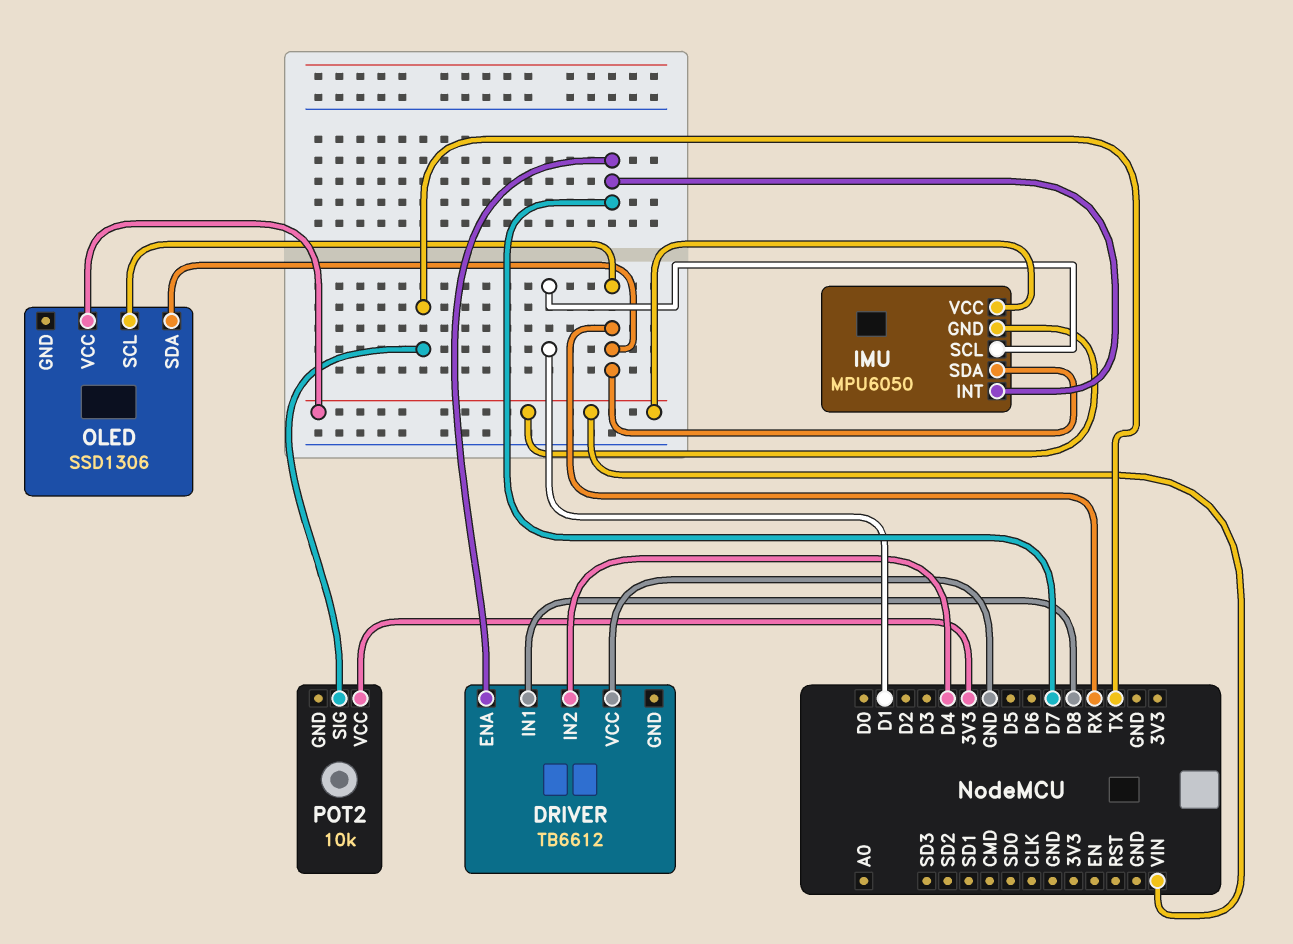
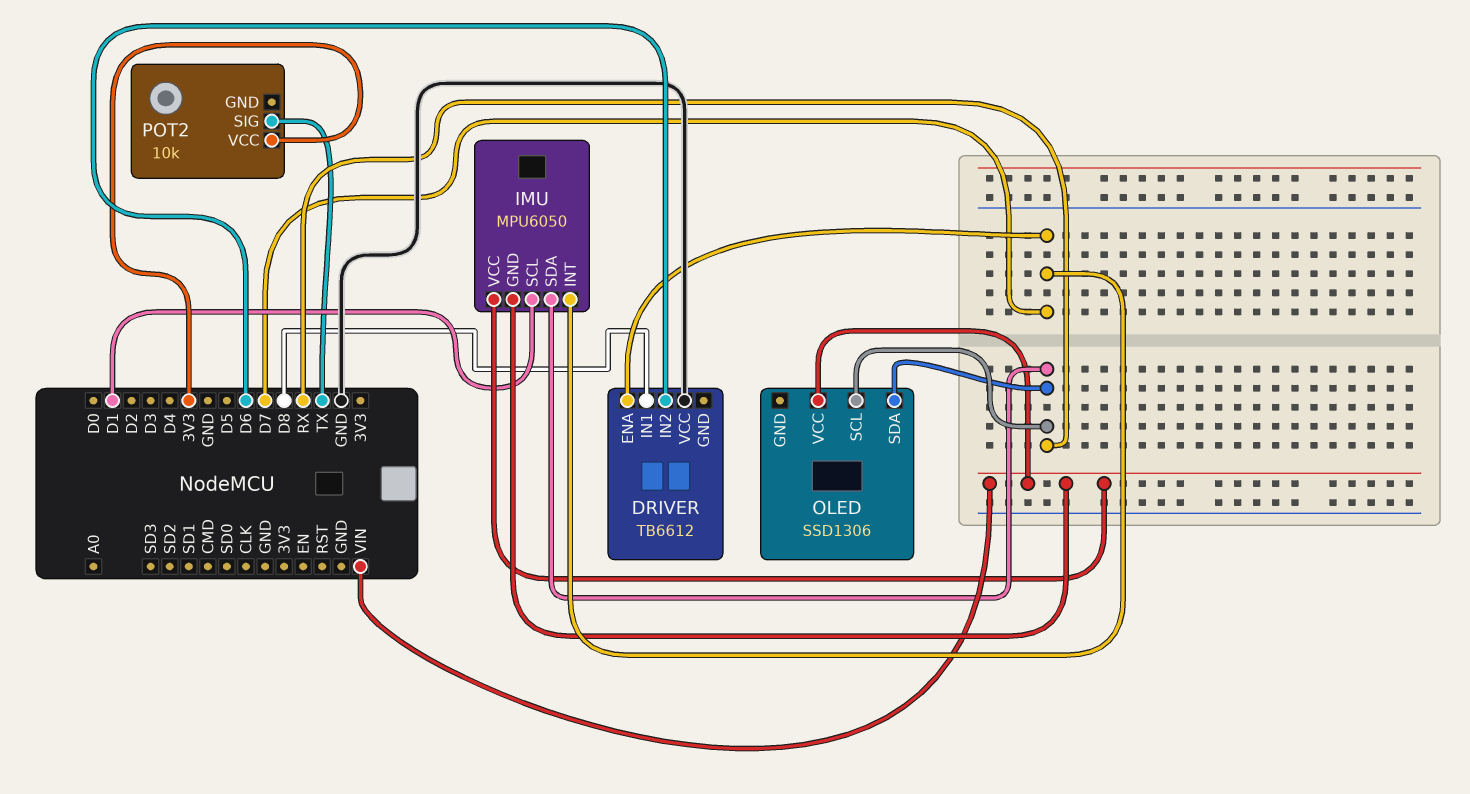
DRIVER pin IN2: D4 -> D6

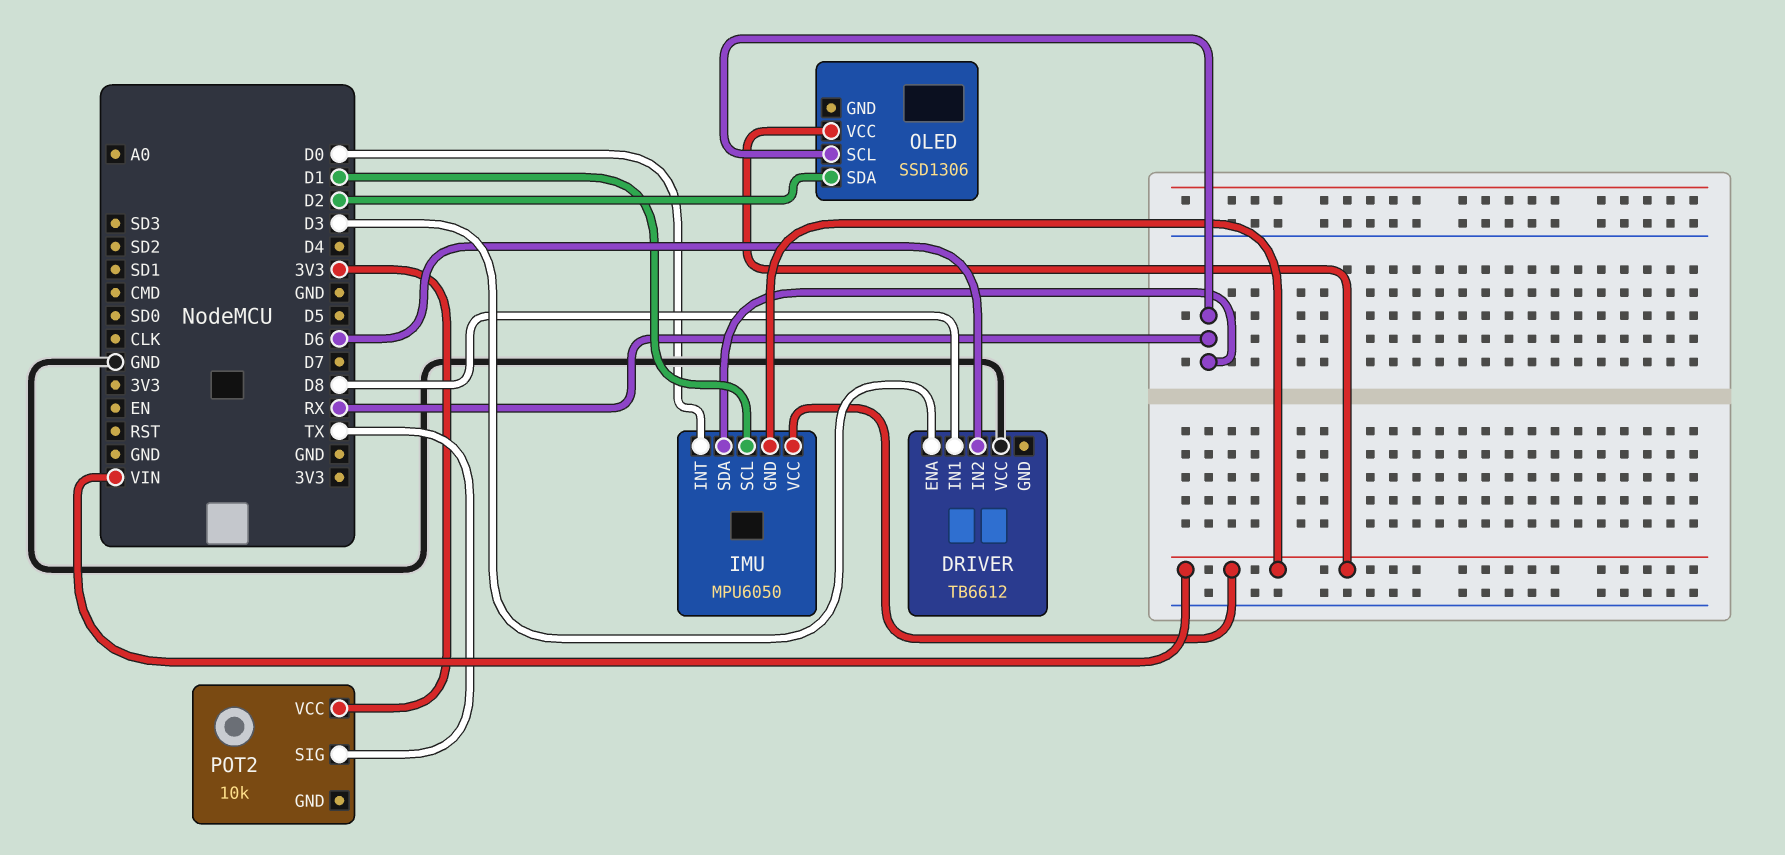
DRIVER pin ENA: D7 -> D3
IMU pin INT: D7 -> D0
OLED pin SDA: RX -> D2

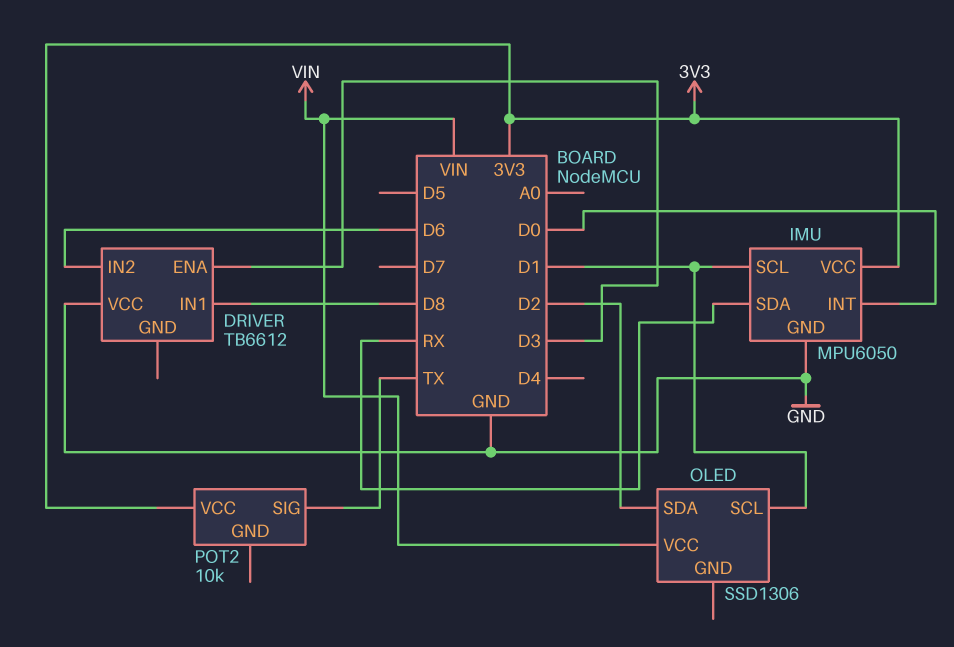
IMU pin GND: VIN -> GND
IMU pin VCC: VIN -> 3V3
OLED pin SCL: RX -> D1

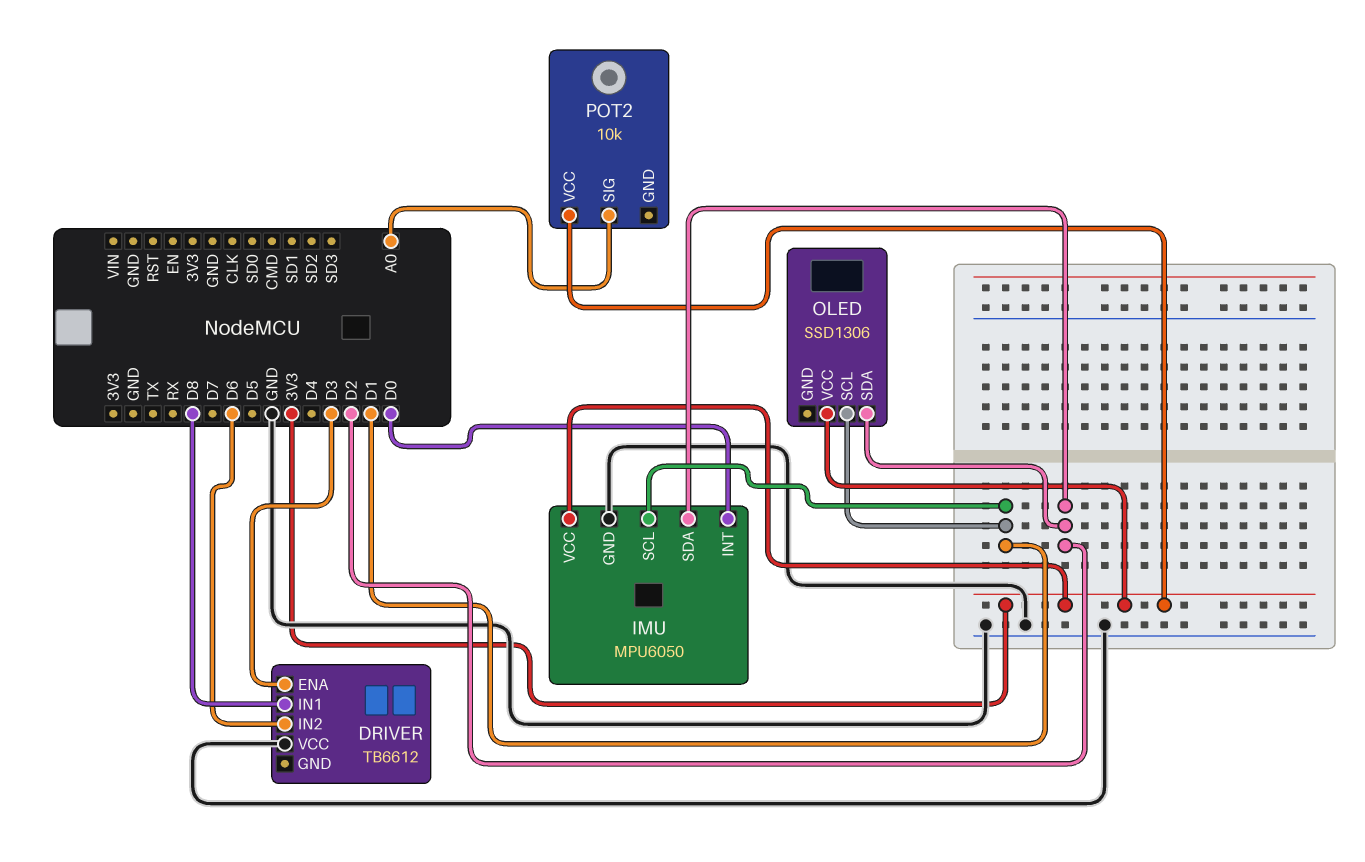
IMU pin SDA: RX -> D2
OLED pin VCC: VIN -> 3V3
POT2 pin SIG: TX -> A0

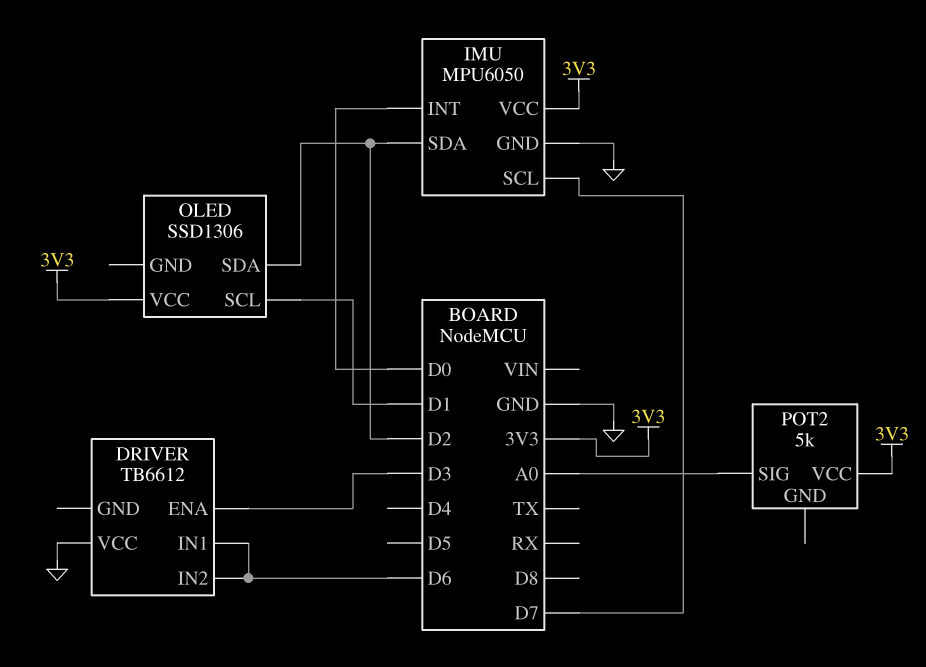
DRIVER pin IN1: D8 -> D6
IMU pin SCL: D1 -> D7
POT2: 10k -> 5k

